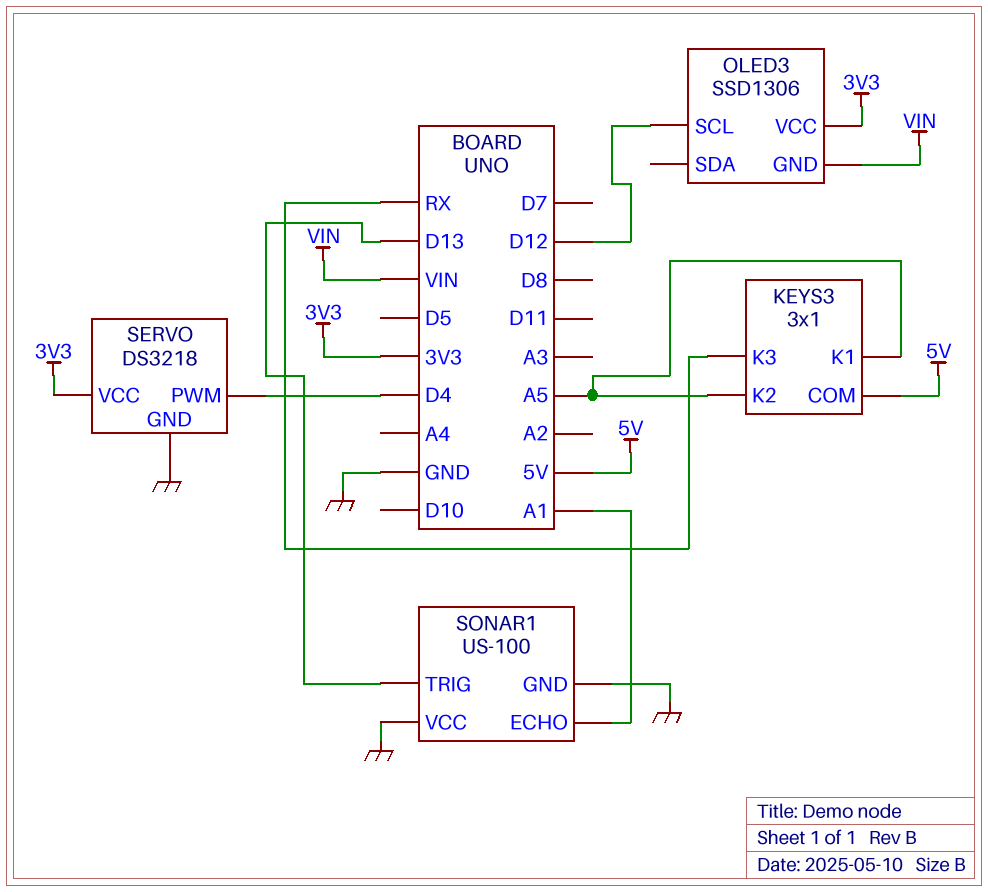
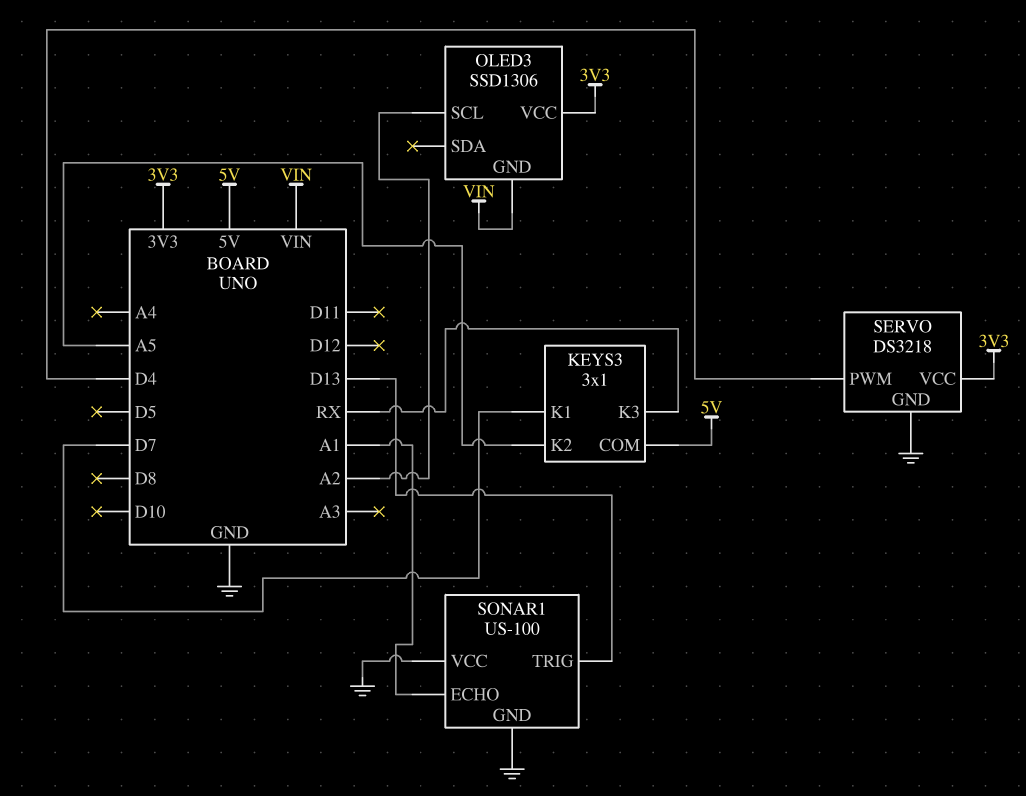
KEYS3 pin K1: A5 -> D7
OLED3 pin SCL: D12 -> A2

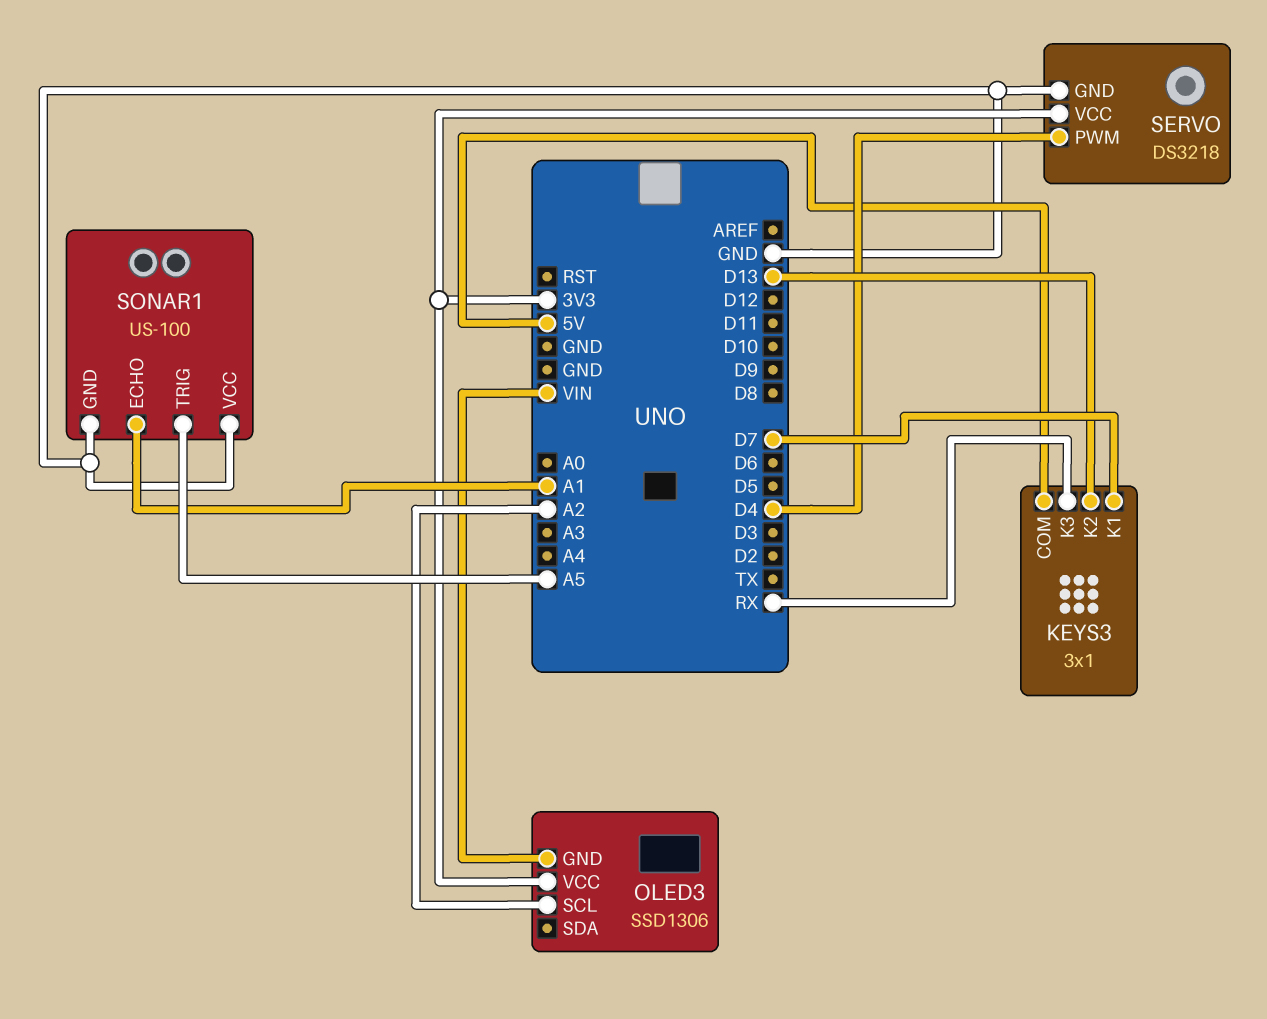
KEYS3 pin K2: A5 -> D13
SONAR1 pin TRIG: D13 -> A5

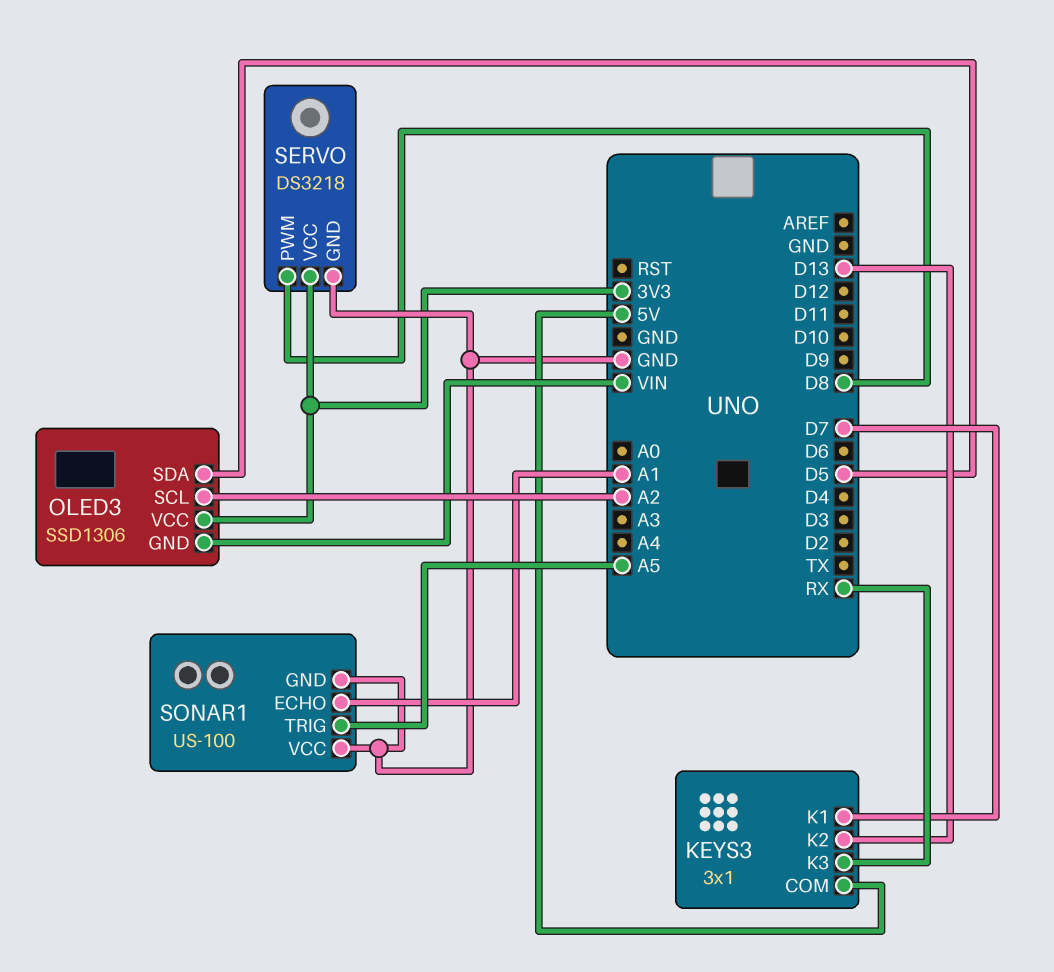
OLED3 pin SDA: none -> D5
SERVO pin PWM: D4 -> D8

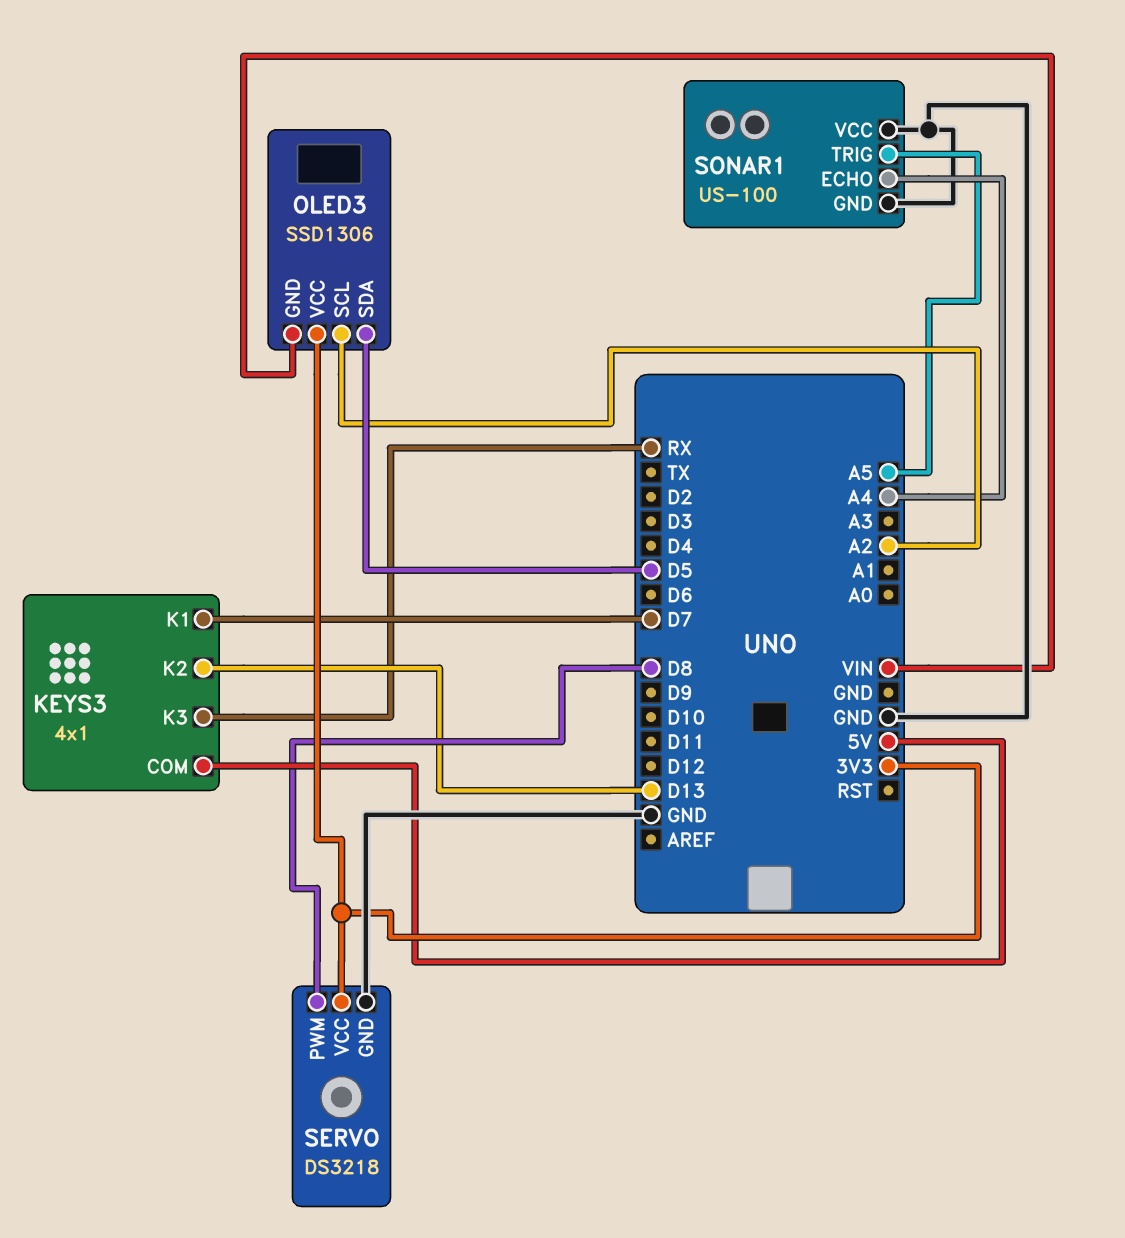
KEYS3: 3x1 -> 4x1
SONAR1 pin ECHO: A1 -> A4

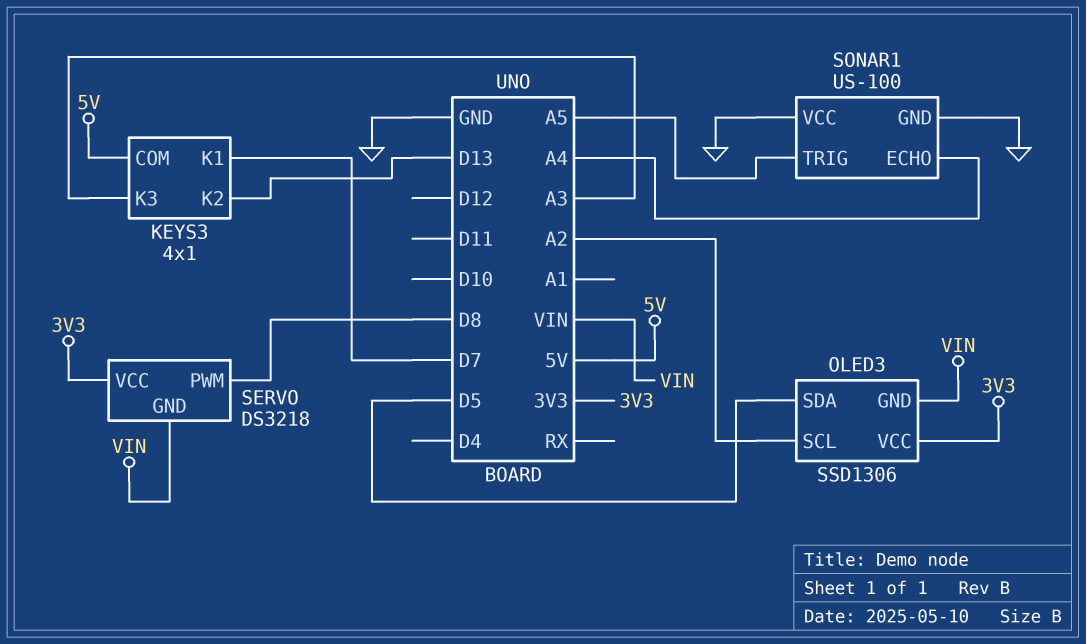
KEYS3 pin K3: RX -> A3
SERVO pin GND: GND -> VIN

